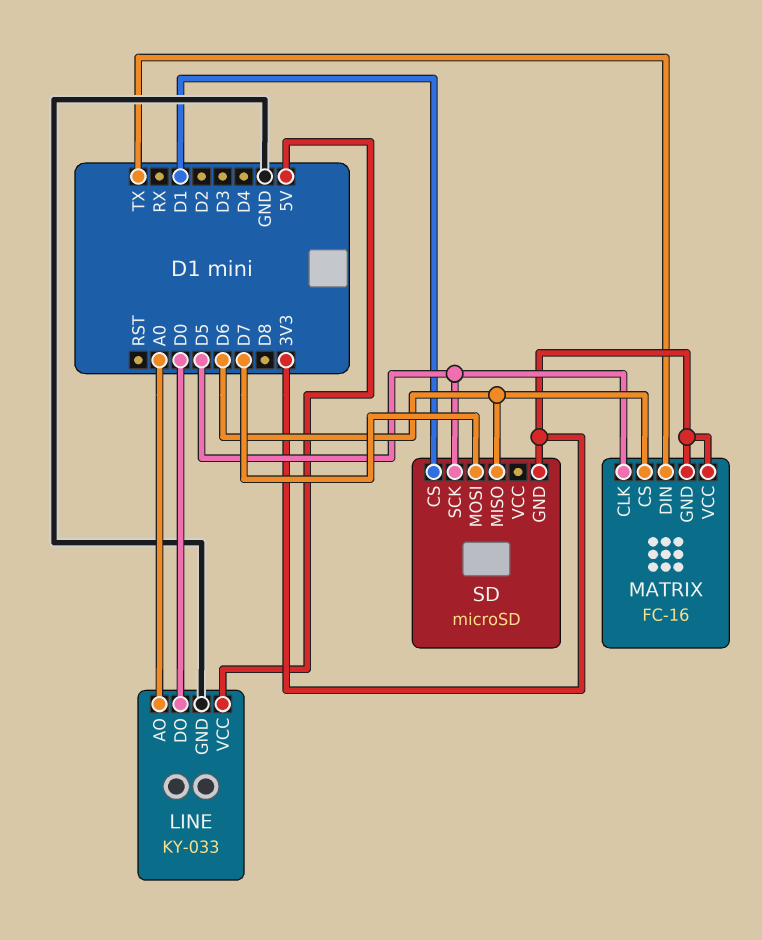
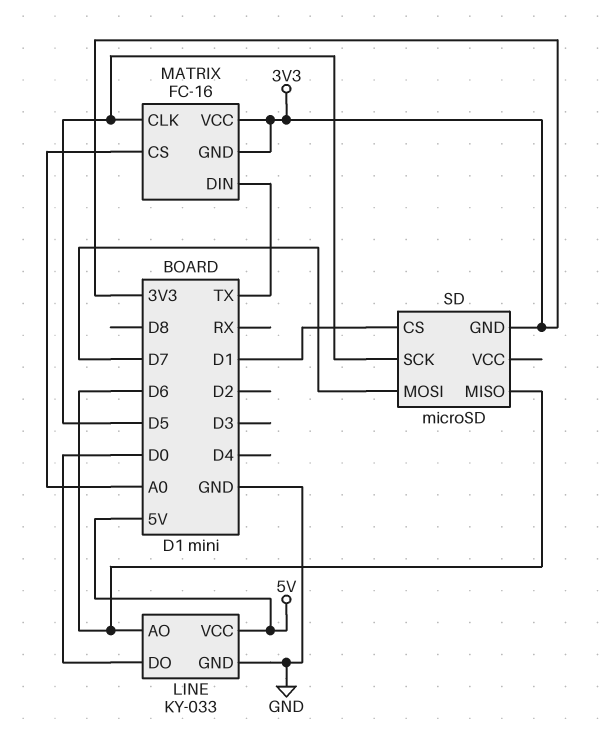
LINE pin AO: A0 -> D6
MATRIX pin CS: D6 -> A0

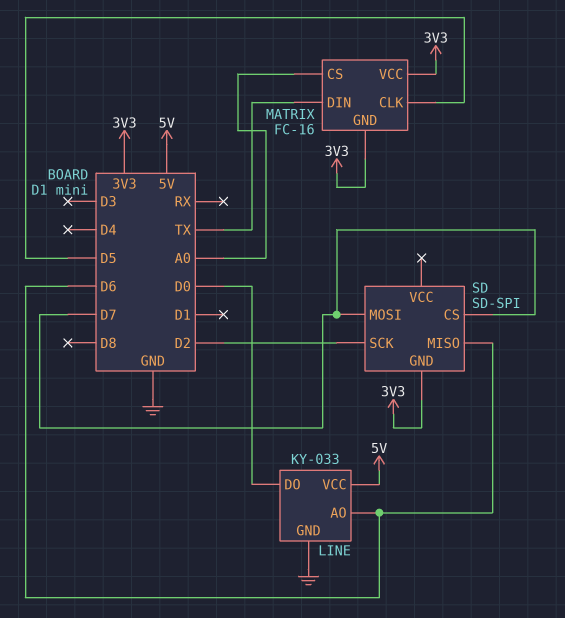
SD: microSD -> SD-SPI
SD pin CS: D1 -> D7
SD pin SCK: D5 -> D2

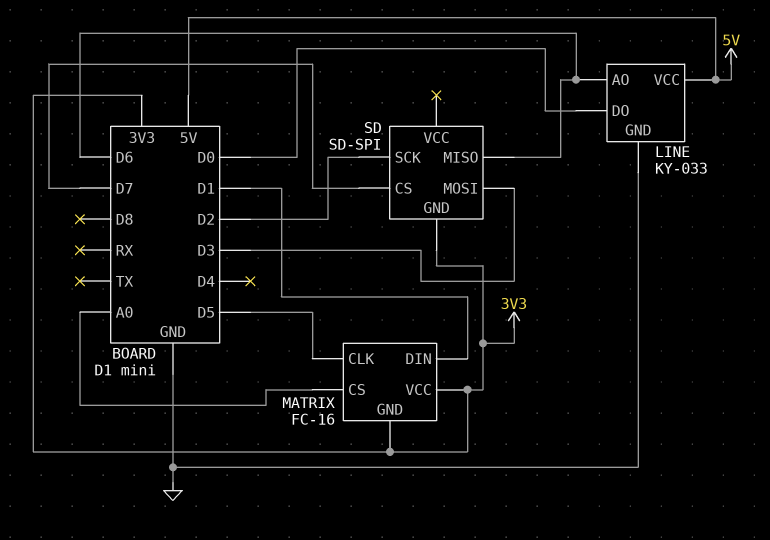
MATRIX pin DIN: TX -> D1
SD pin MOSI: D7 -> D3

